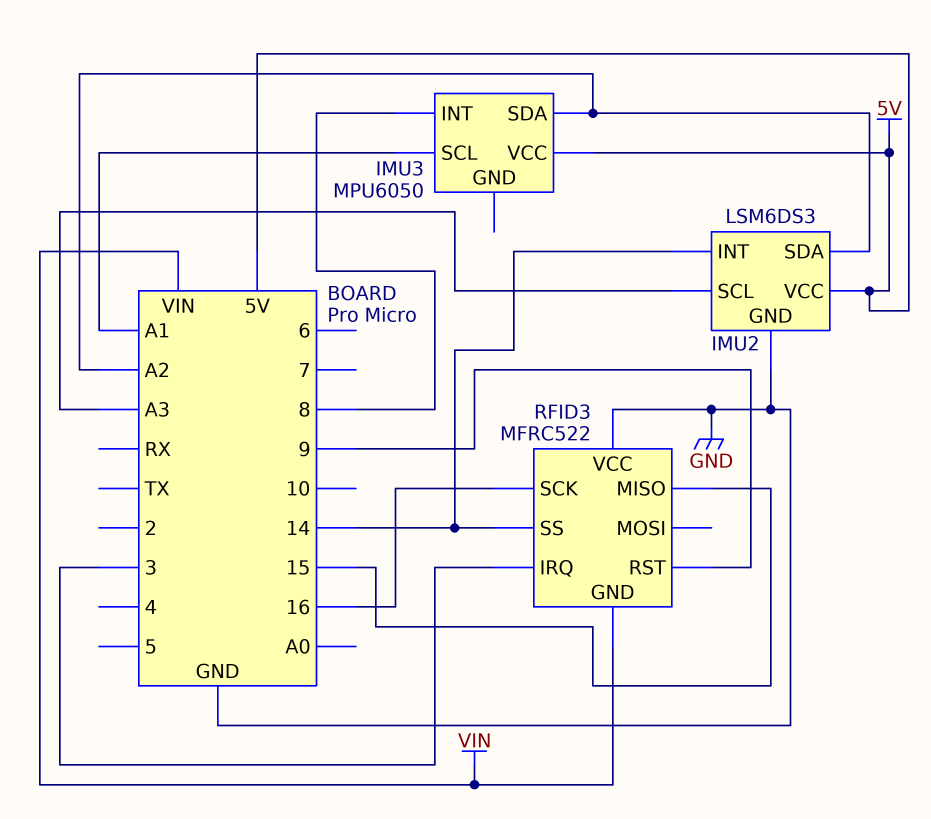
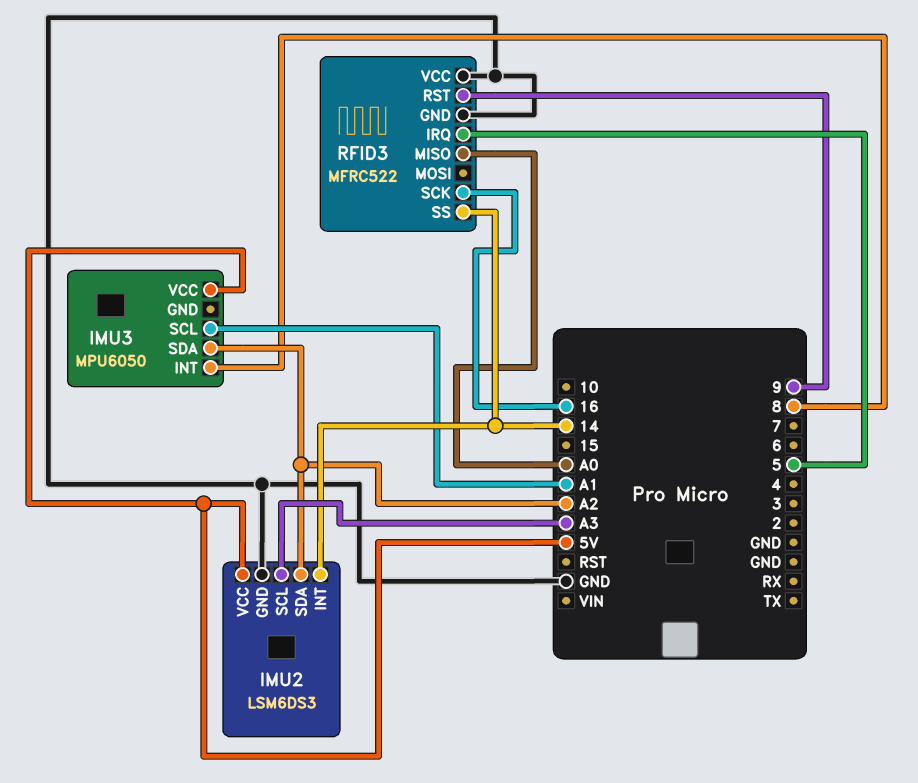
RFID3 pin GND: VIN -> GND
RFID3 pin IRQ: 3 -> 5
RFID3 pin MISO: 15 -> A0

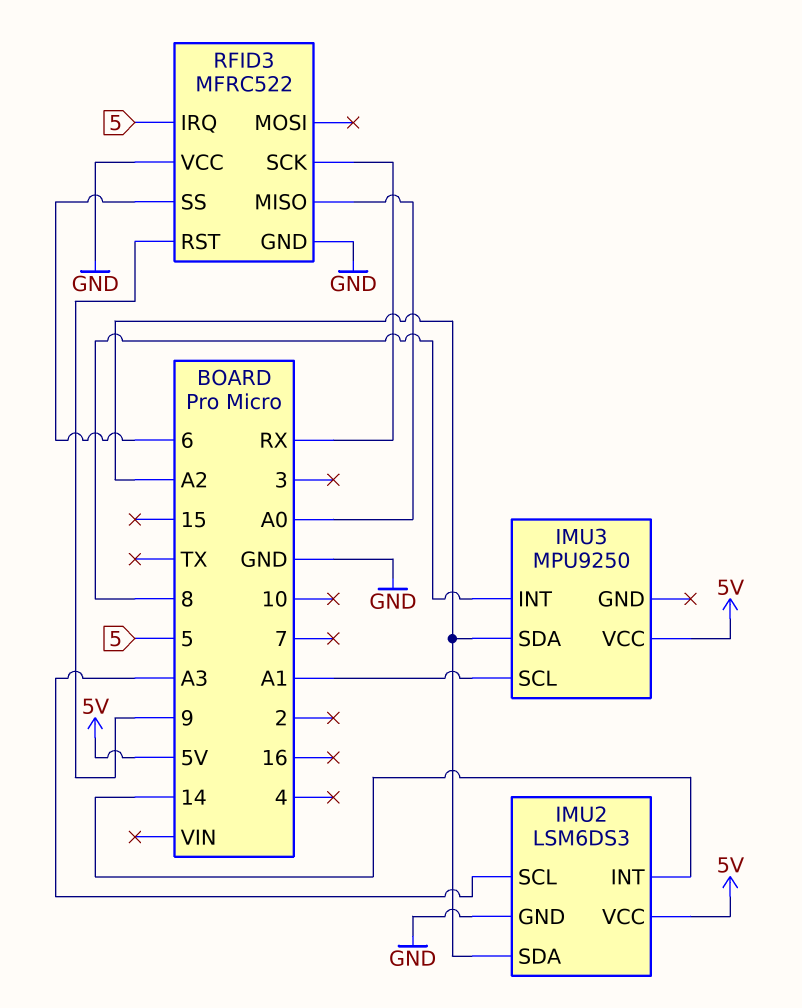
IMU3: MPU6050 -> MPU9250
RFID3 pin SCK: 16 -> RX
RFID3 pin SS: 14 -> 6

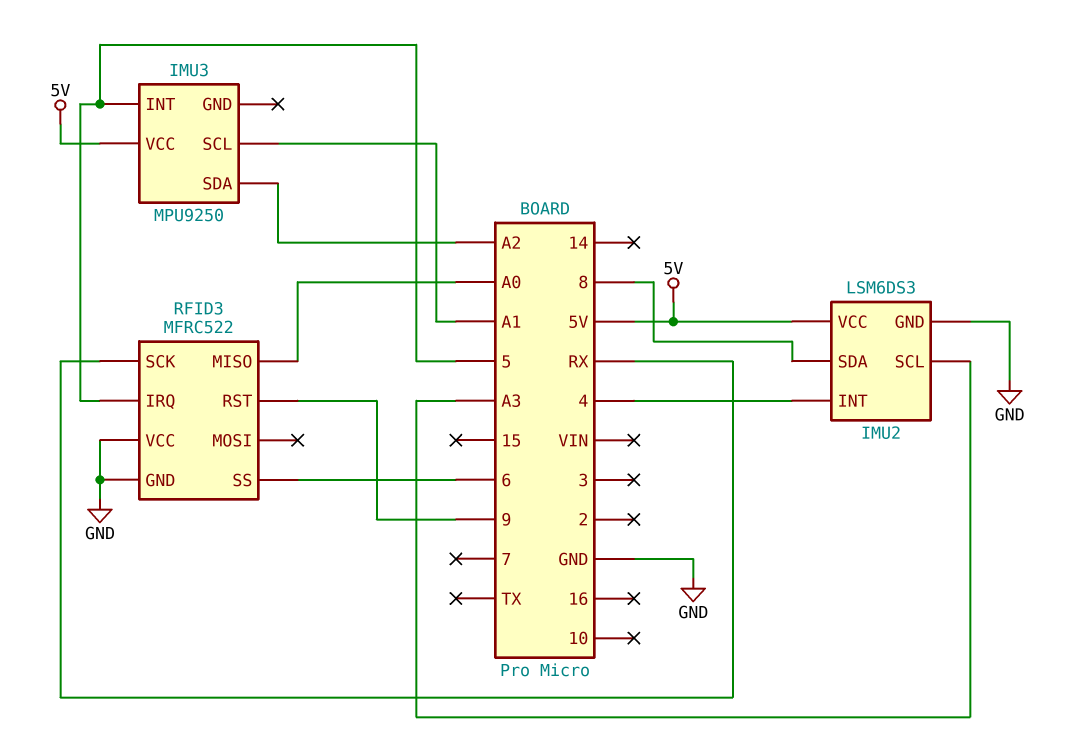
IMU2 pin INT: 14 -> 4
IMU2 pin SDA: A2 -> 8
IMU3 pin INT: 8 -> 5

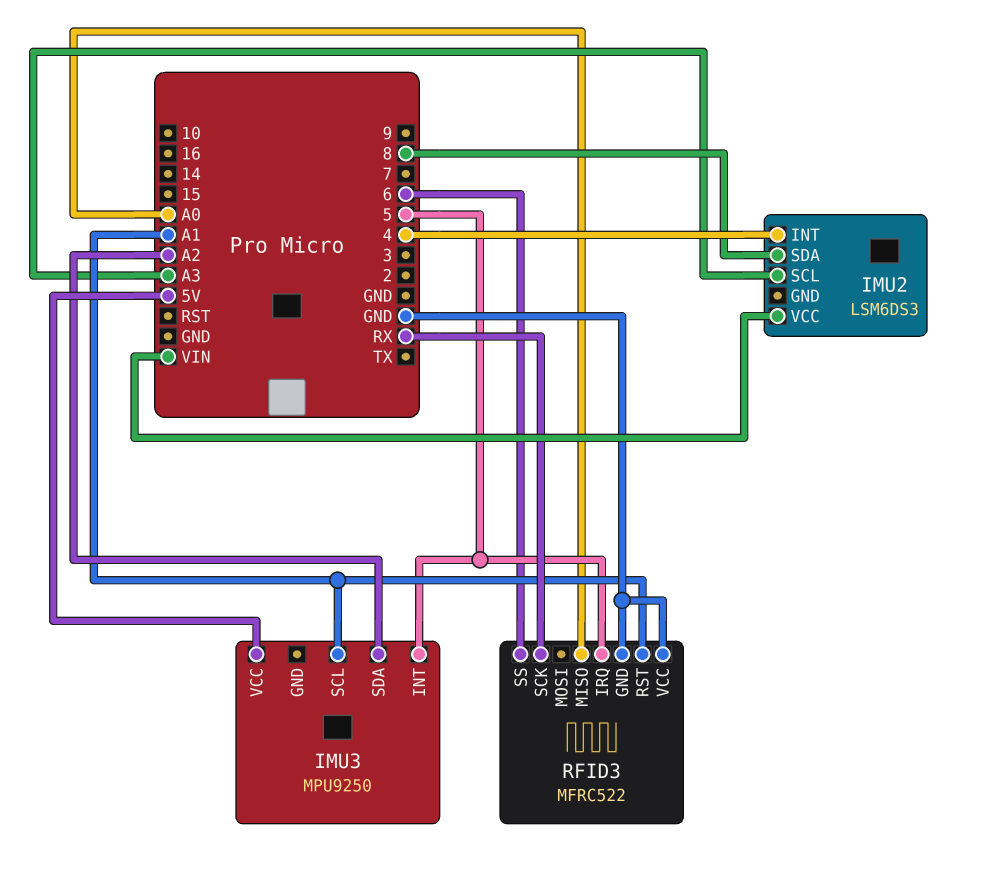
IMU2 pin GND: GND -> none
IMU2 pin VCC: 5V -> VIN
RFID3 pin RST: 9 -> A1

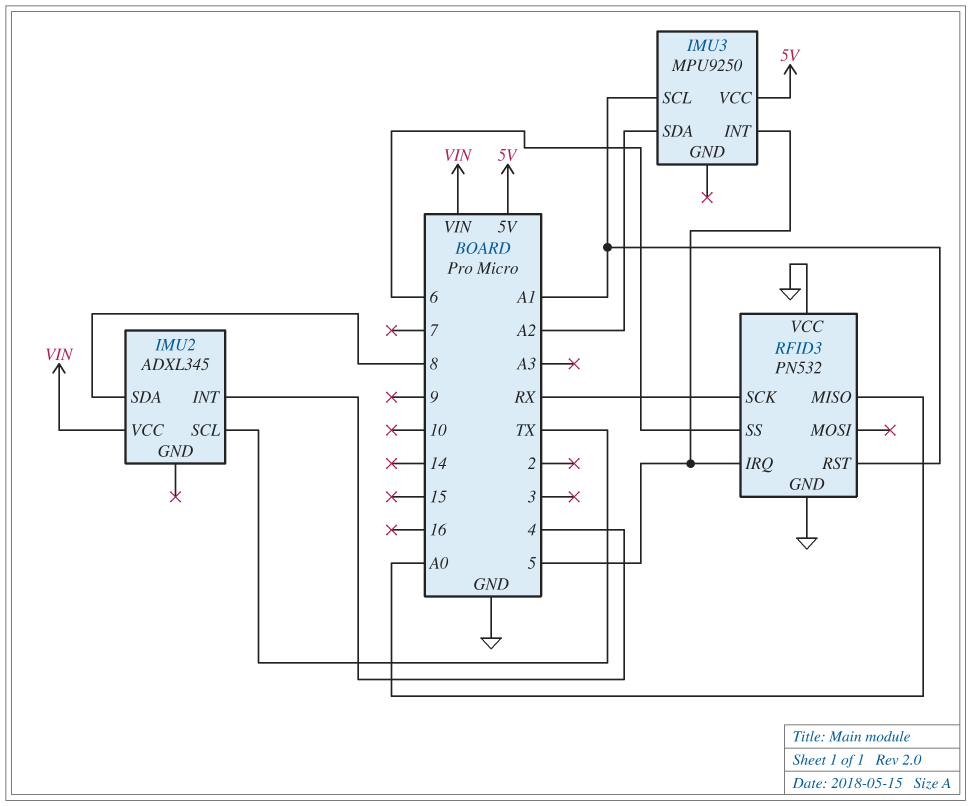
IMU2: LSM6DS3 -> ADXL345
IMU2 pin SCL: A3 -> TX
RFID3: MFRC522 -> PN532

